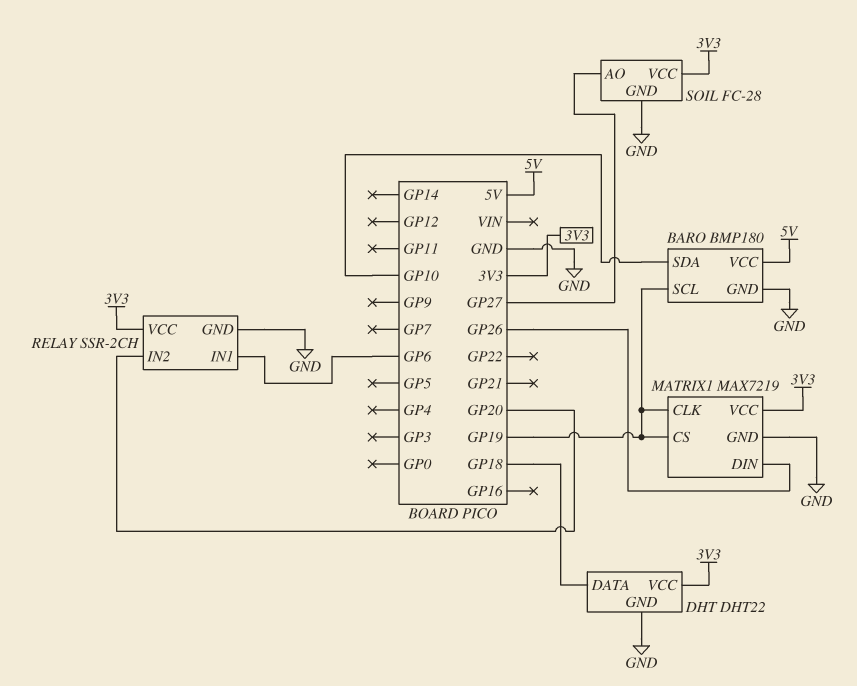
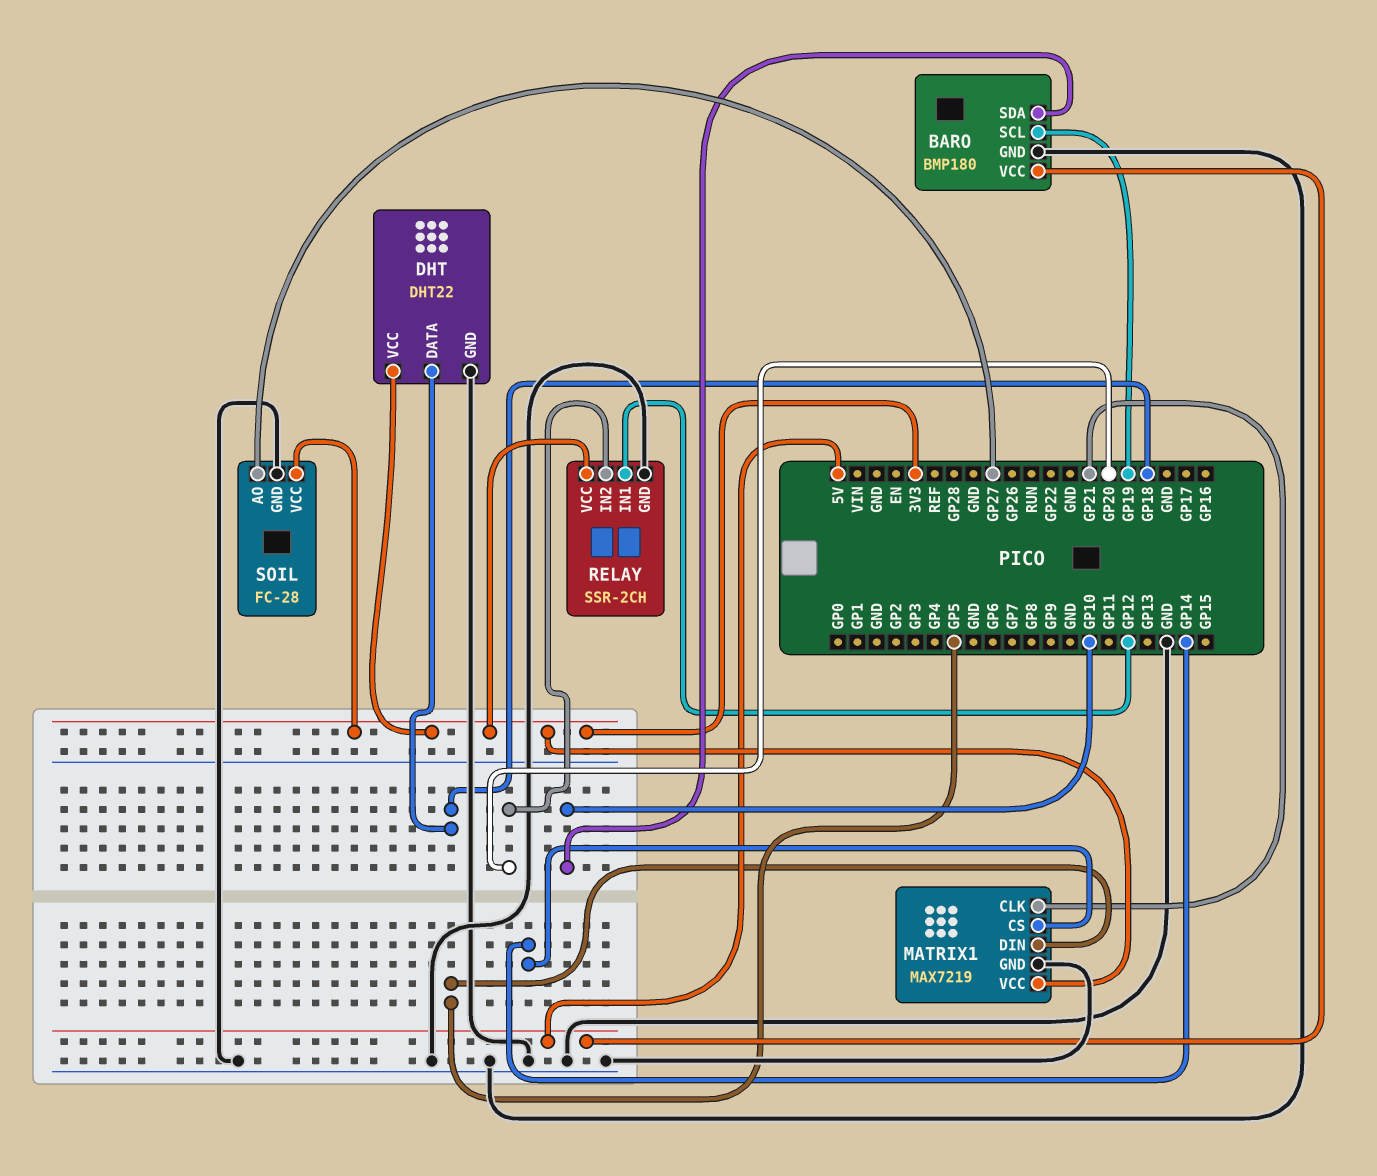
MATRIX1 pin CLK: GP19 -> GP21
MATRIX1 pin CS: GP19 -> GP14
MATRIX1 pin DIN: GP26 -> GP5
RELAY pin IN1: GP6 -> GP12

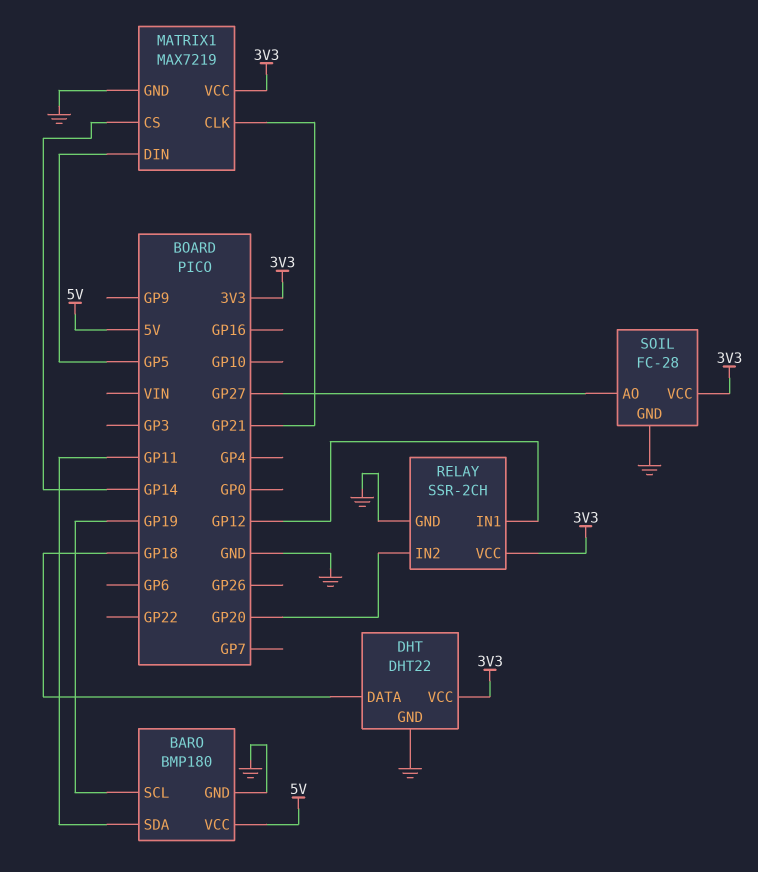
BARO pin SDA: GP10 -> GP11

